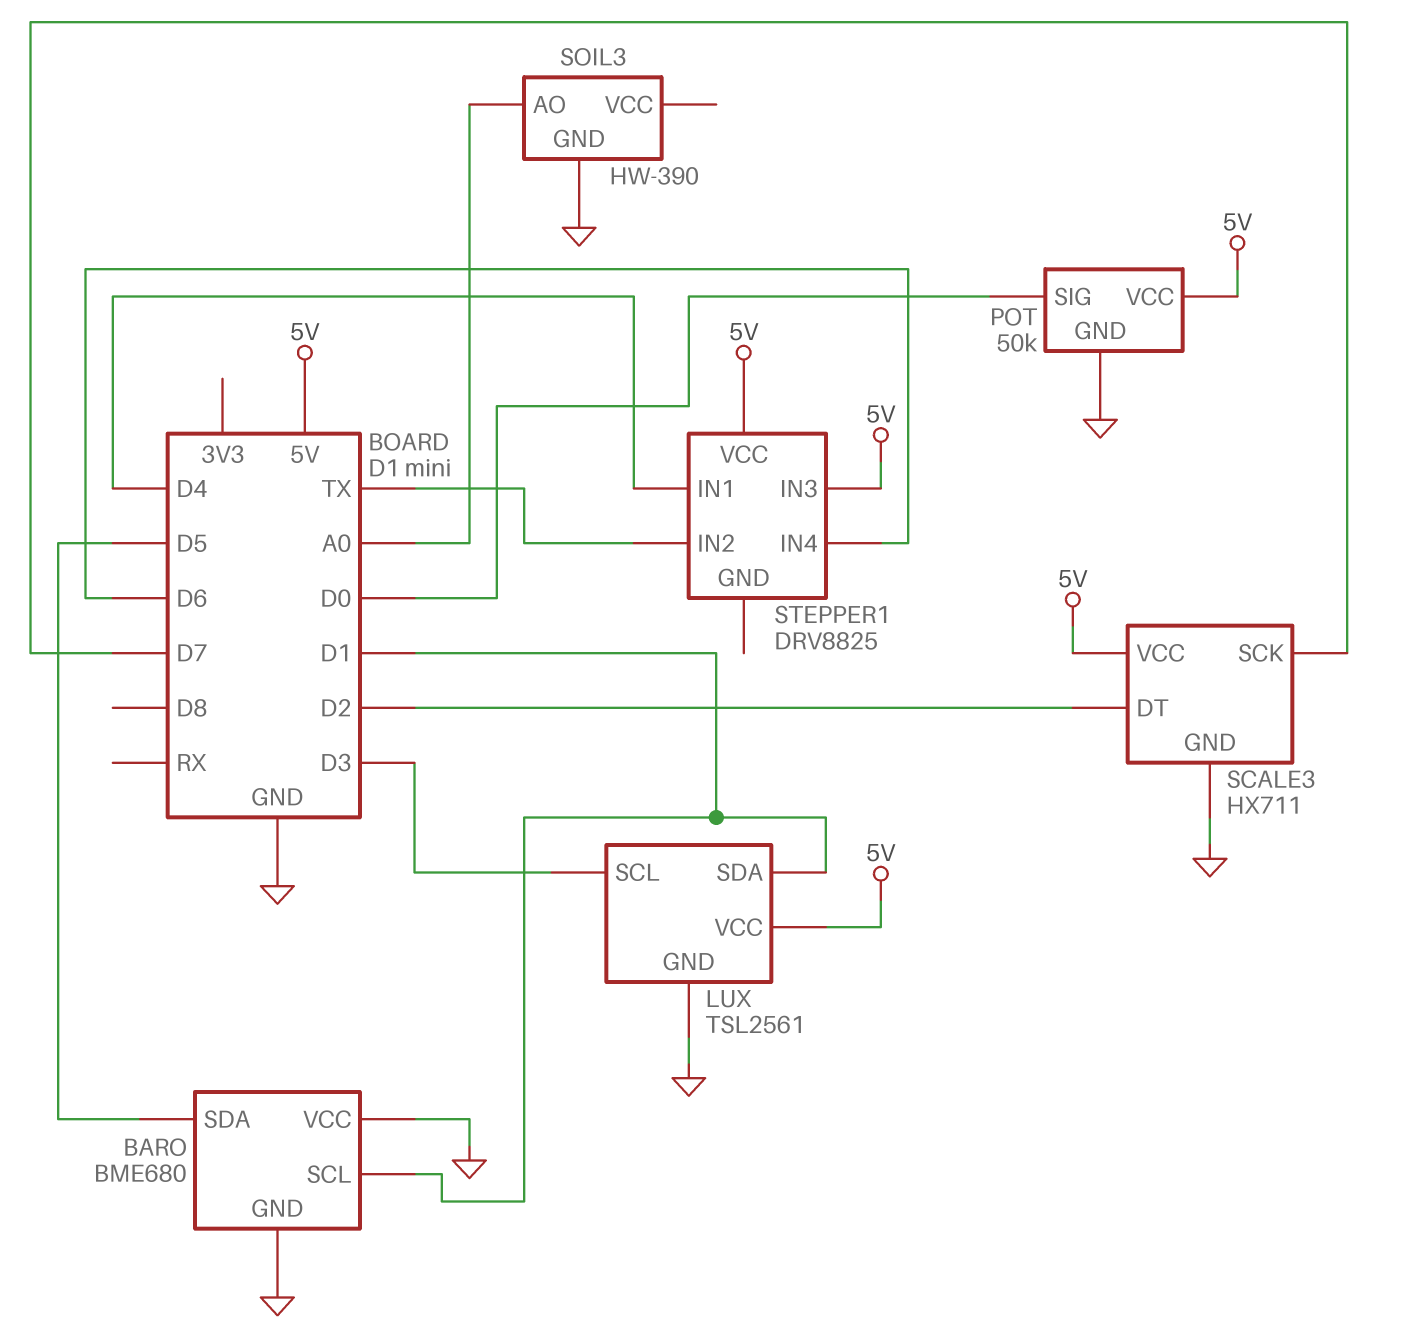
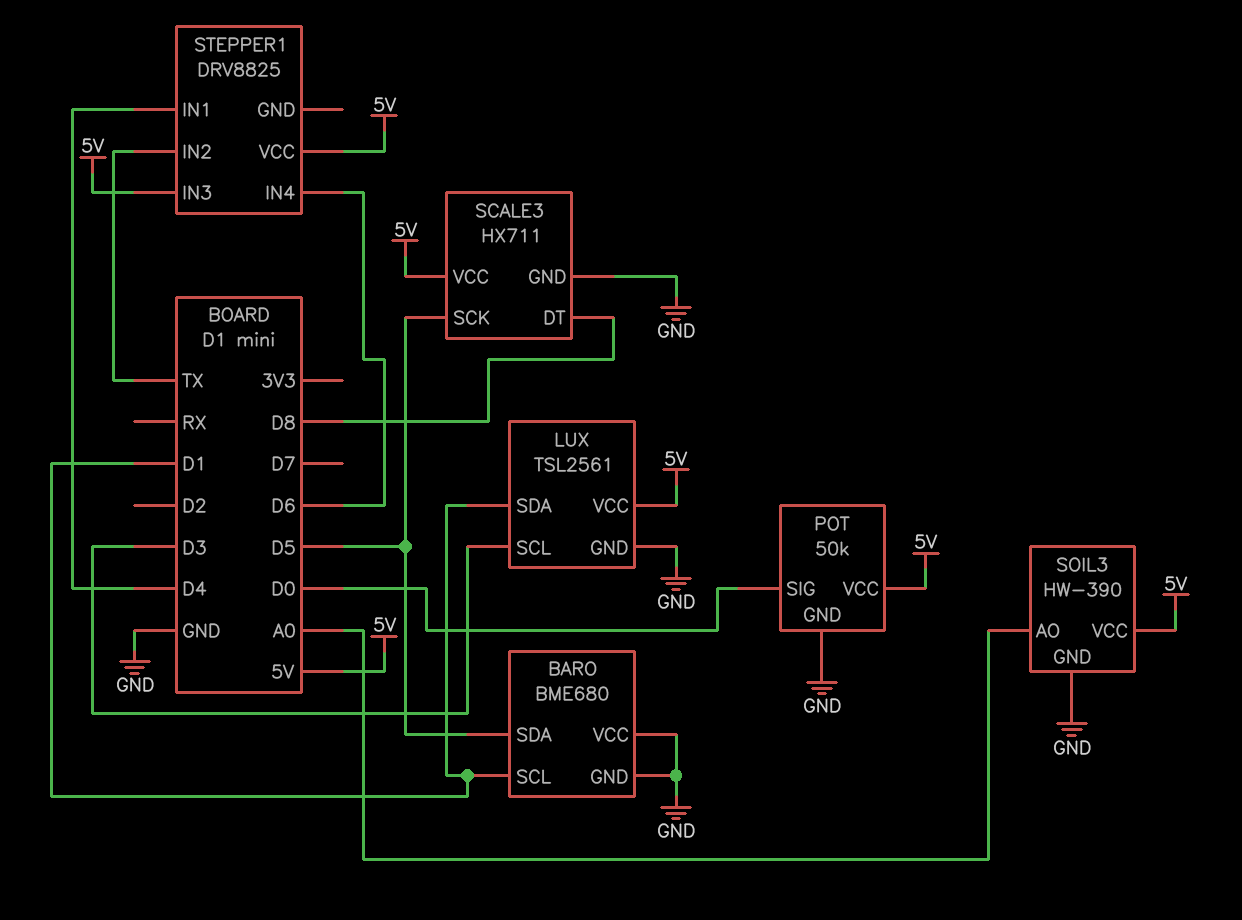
SCALE3 pin DT: D2 -> D8
SCALE3 pin SCK: D7 -> D5
SOIL3 pin VCC: none -> 5V

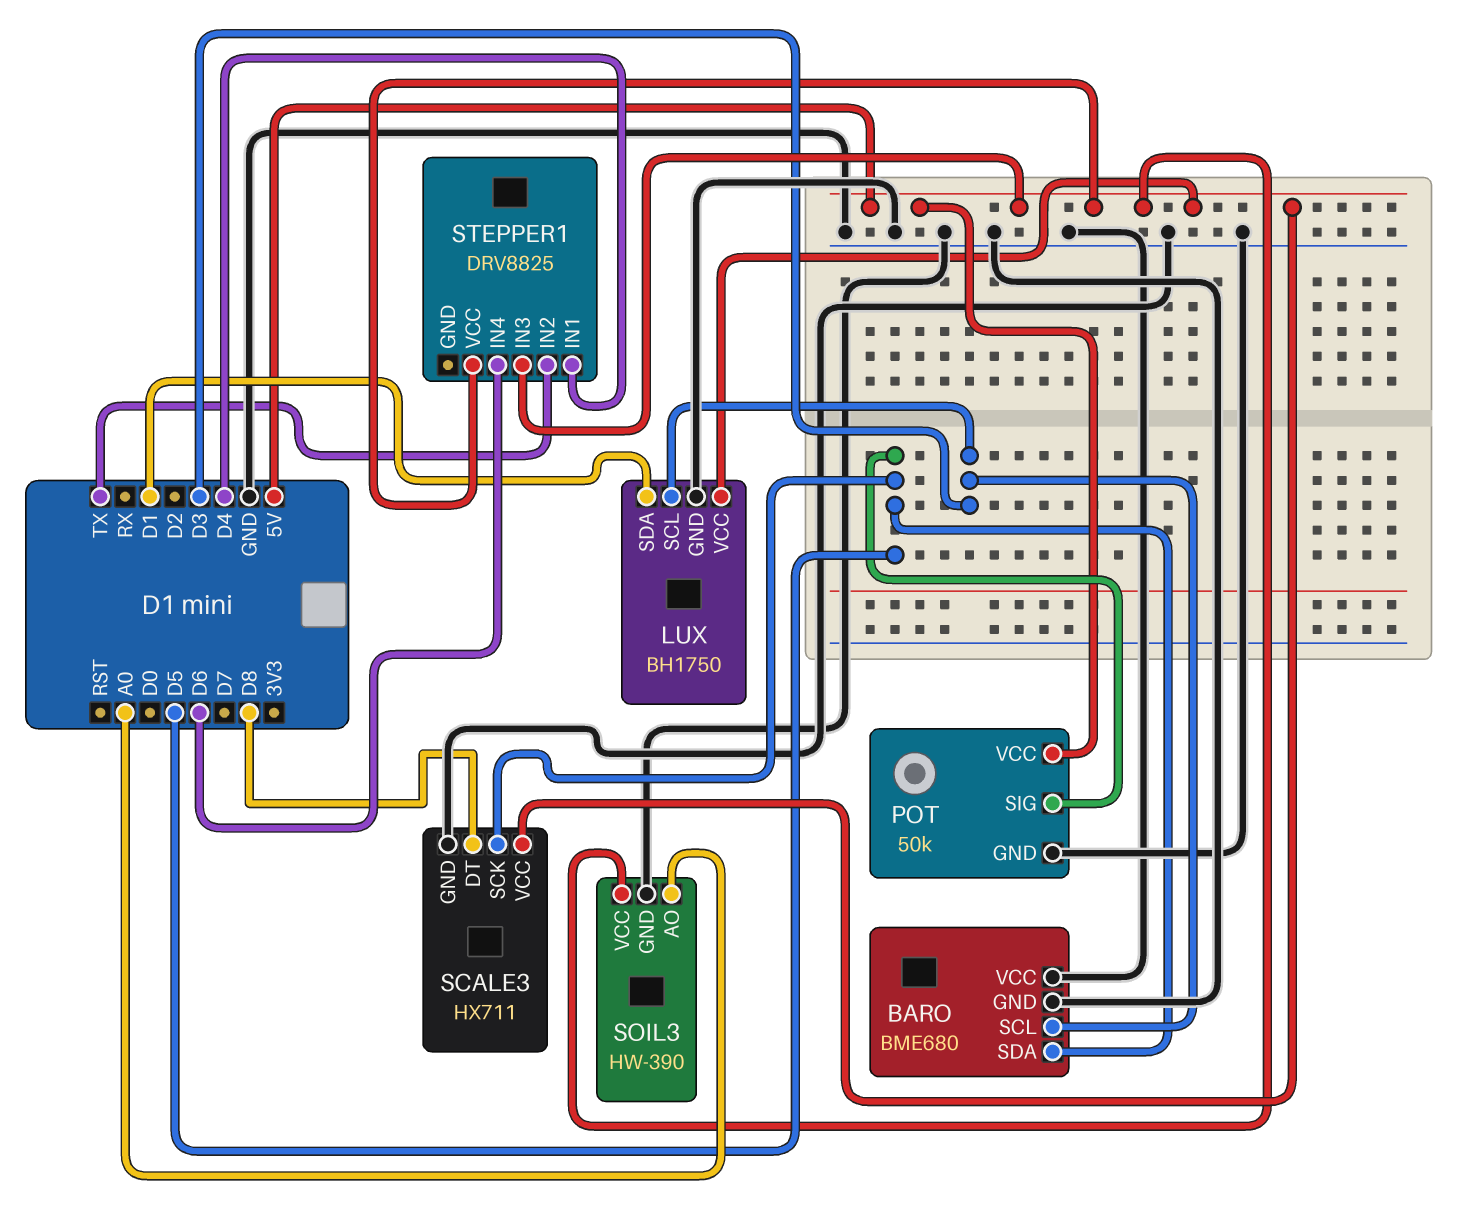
BARO pin SCL: D1 -> D3
LUX: TSL2561 -> BH1750
POT pin SIG: D0 -> D5

